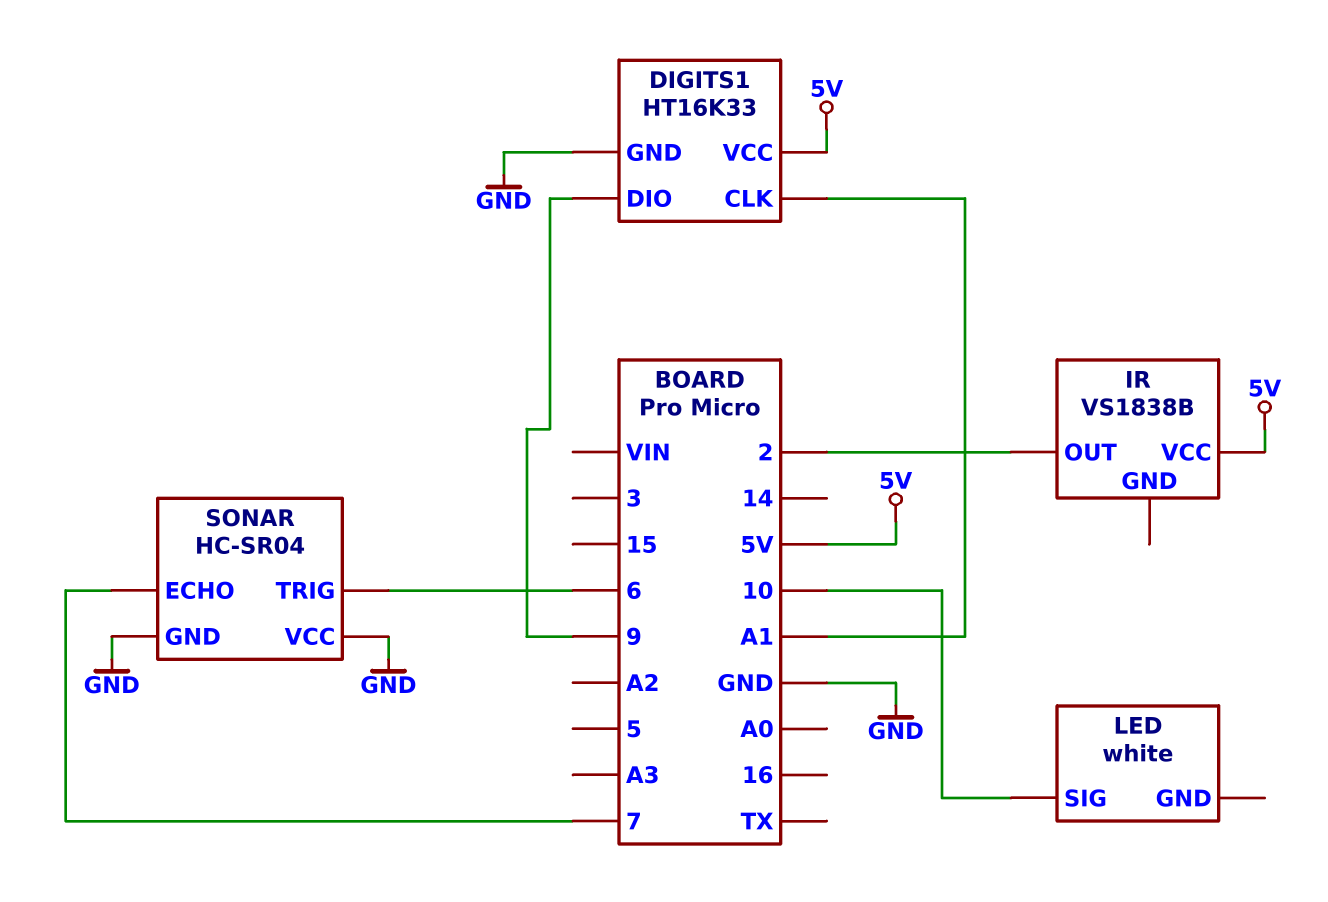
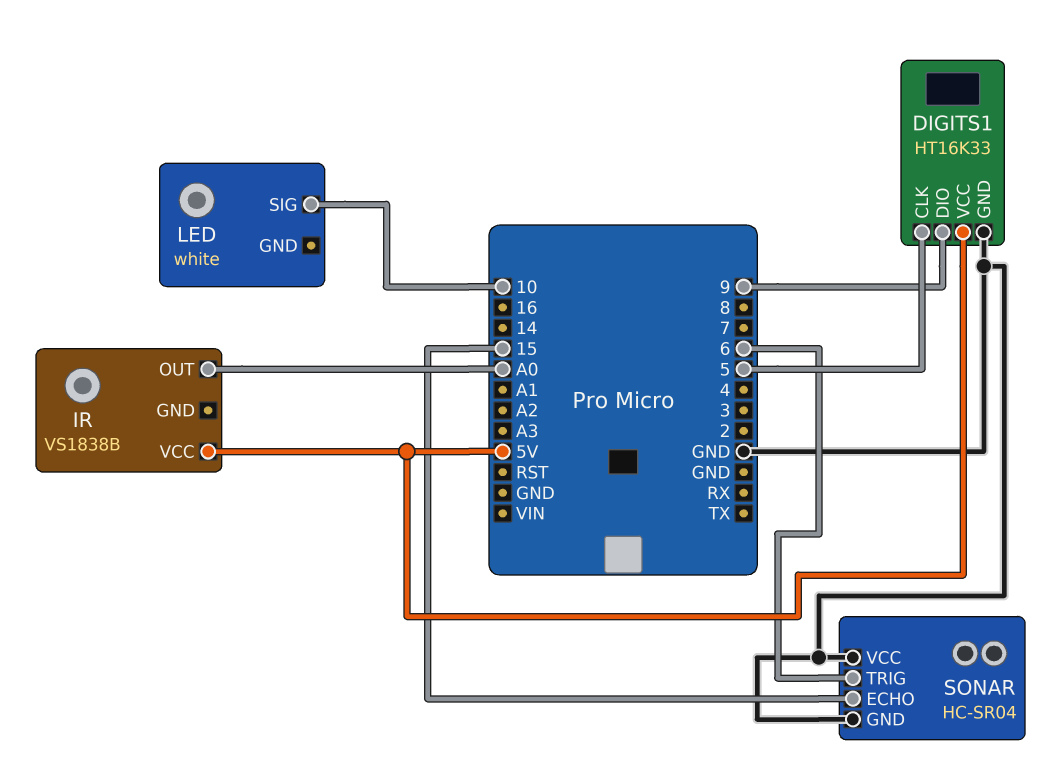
DIGITS1 pin CLK: A1 -> 5
IR pin OUT: 2 -> A0
SONAR pin ECHO: 7 -> 15

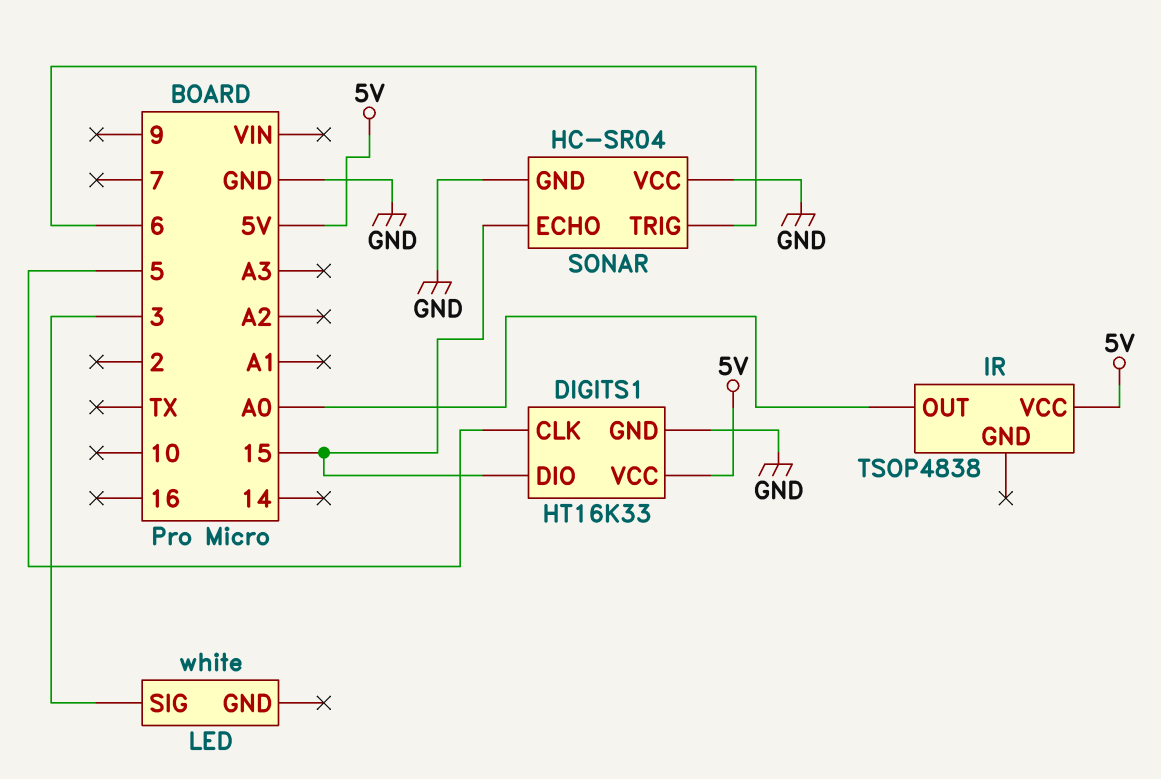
DIGITS1 pin DIO: 9 -> 15
IR: VS1838B -> TSOP4838
LED pin SIG: 10 -> 3

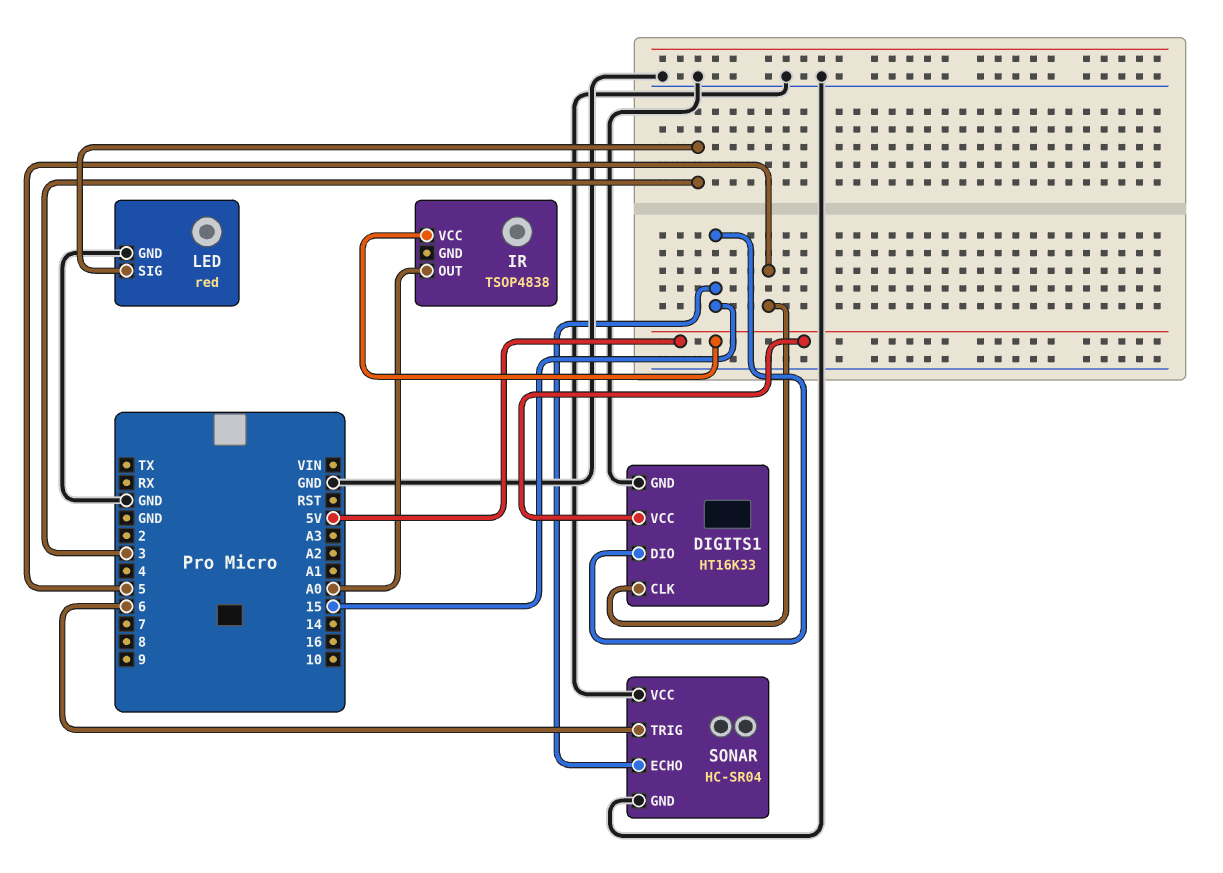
LED: white -> red
LED pin GND: none -> GND

